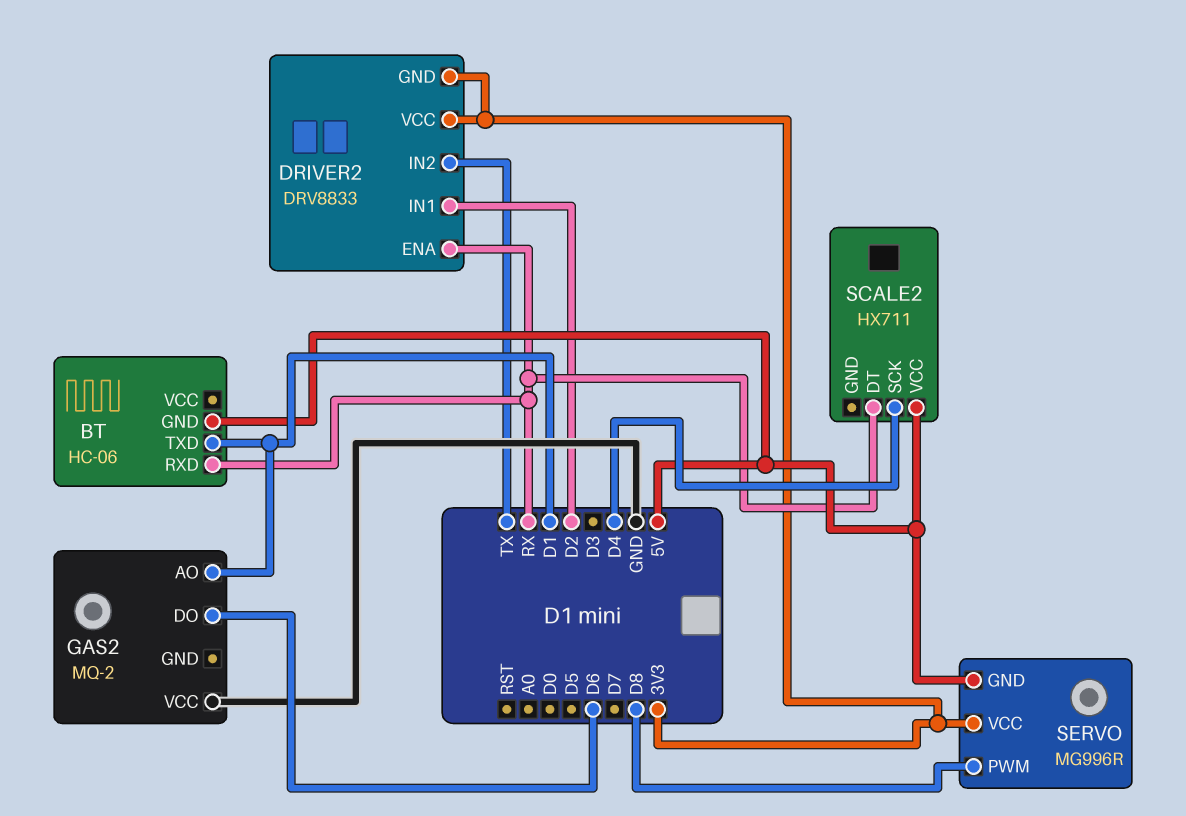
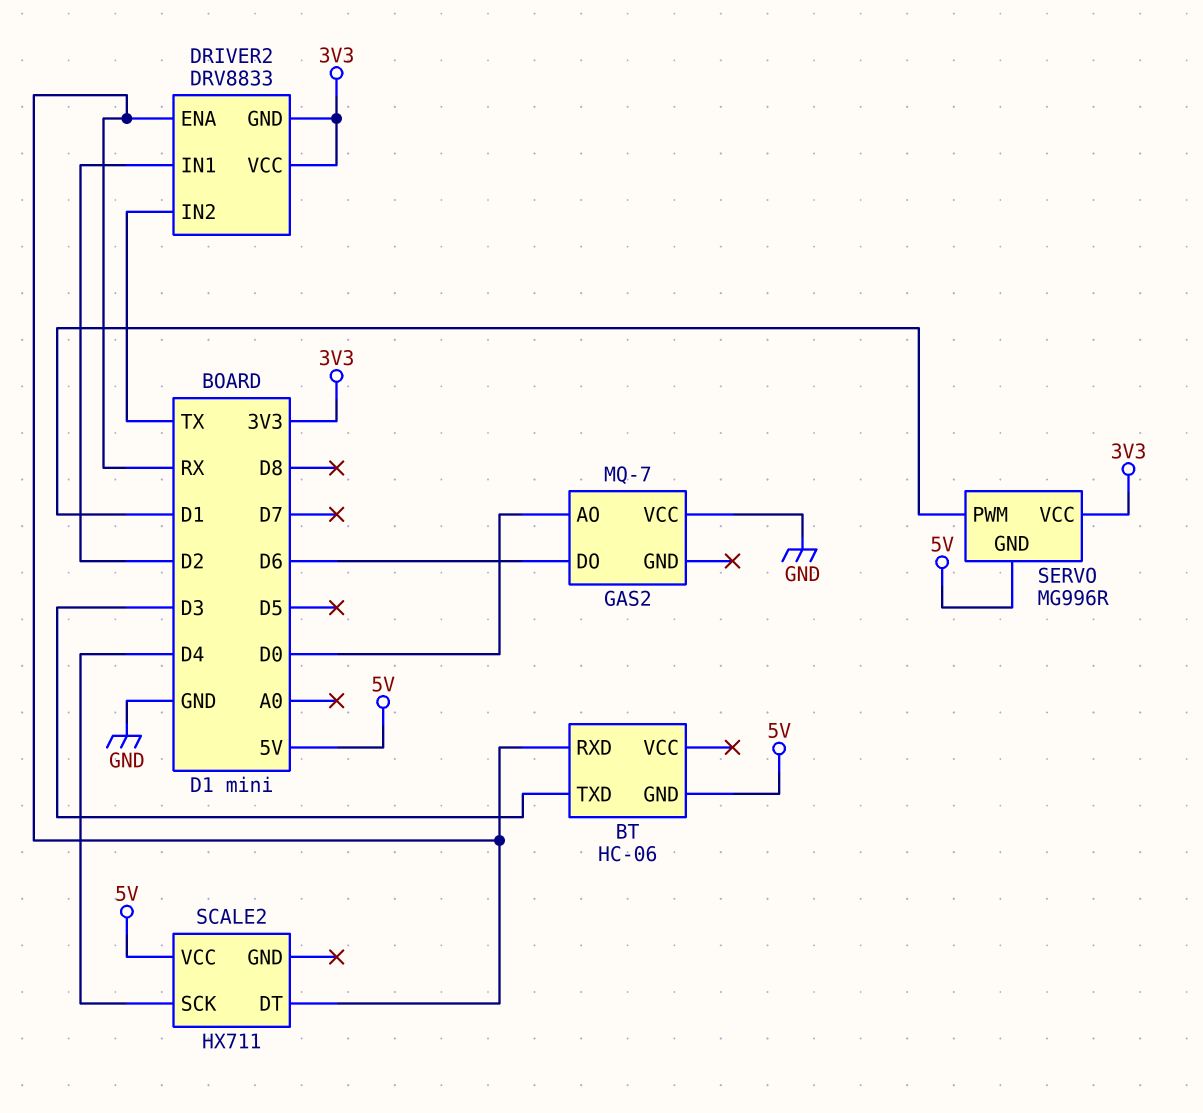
BT pin TXD: D1 -> D3
GAS2: MQ-2 -> MQ-7
GAS2 pin AO: D1 -> D0
SERVO pin PWM: D8 -> D1

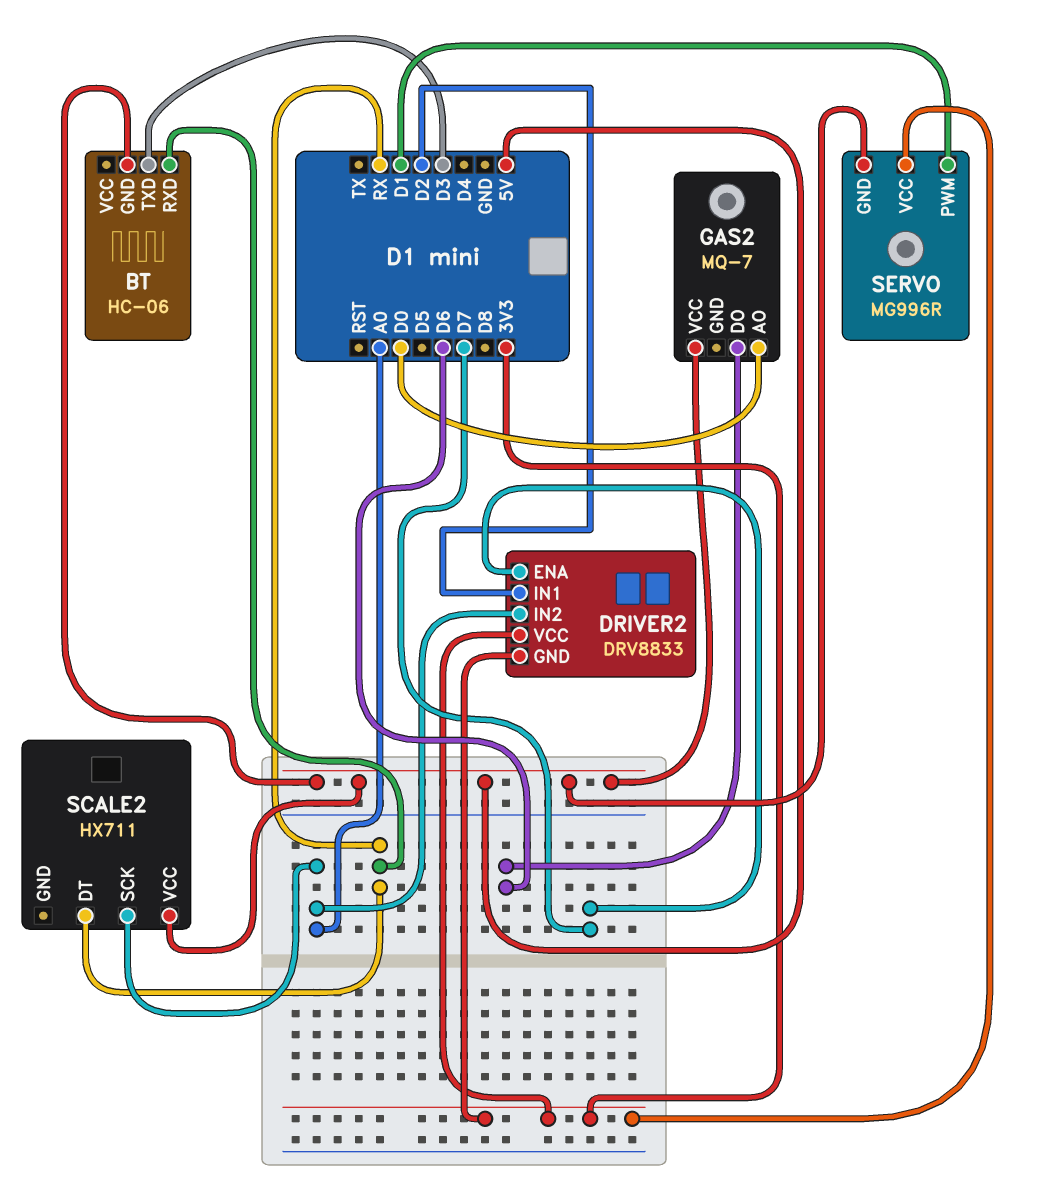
DRIVER2 pin ENA: RX -> D7
DRIVER2 pin IN2: TX -> A0
GAS2 pin VCC: GND -> 5V
SCALE2 pin SCK: D4 -> A0

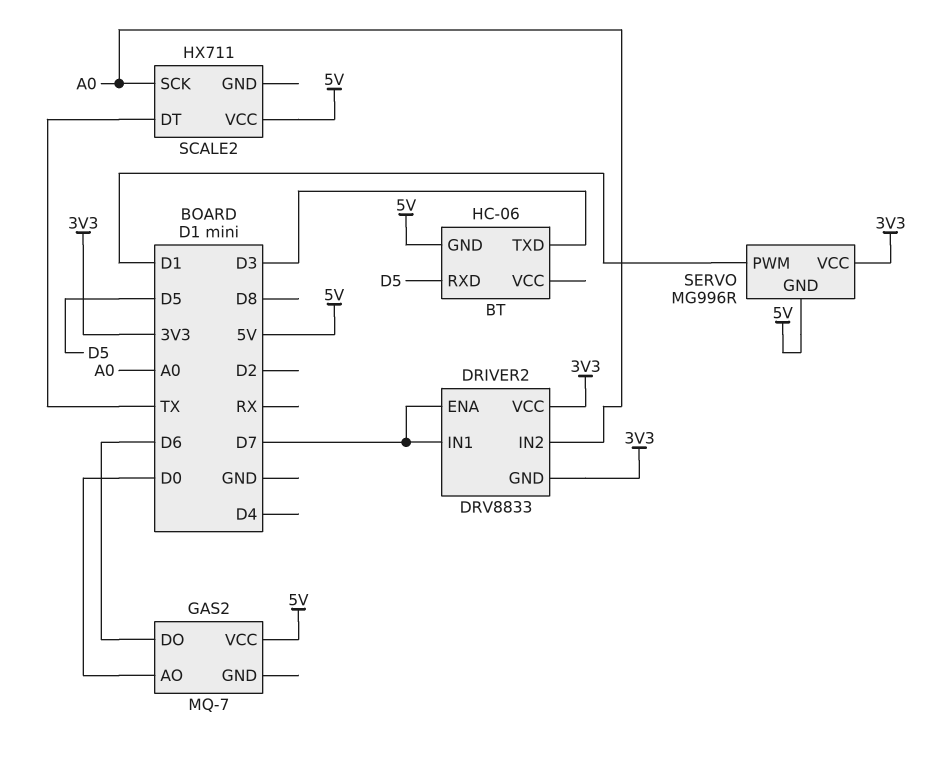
BT pin RXD: RX -> D5
DRIVER2 pin IN1: D2 -> D7
SCALE2 pin DT: RX -> TX

